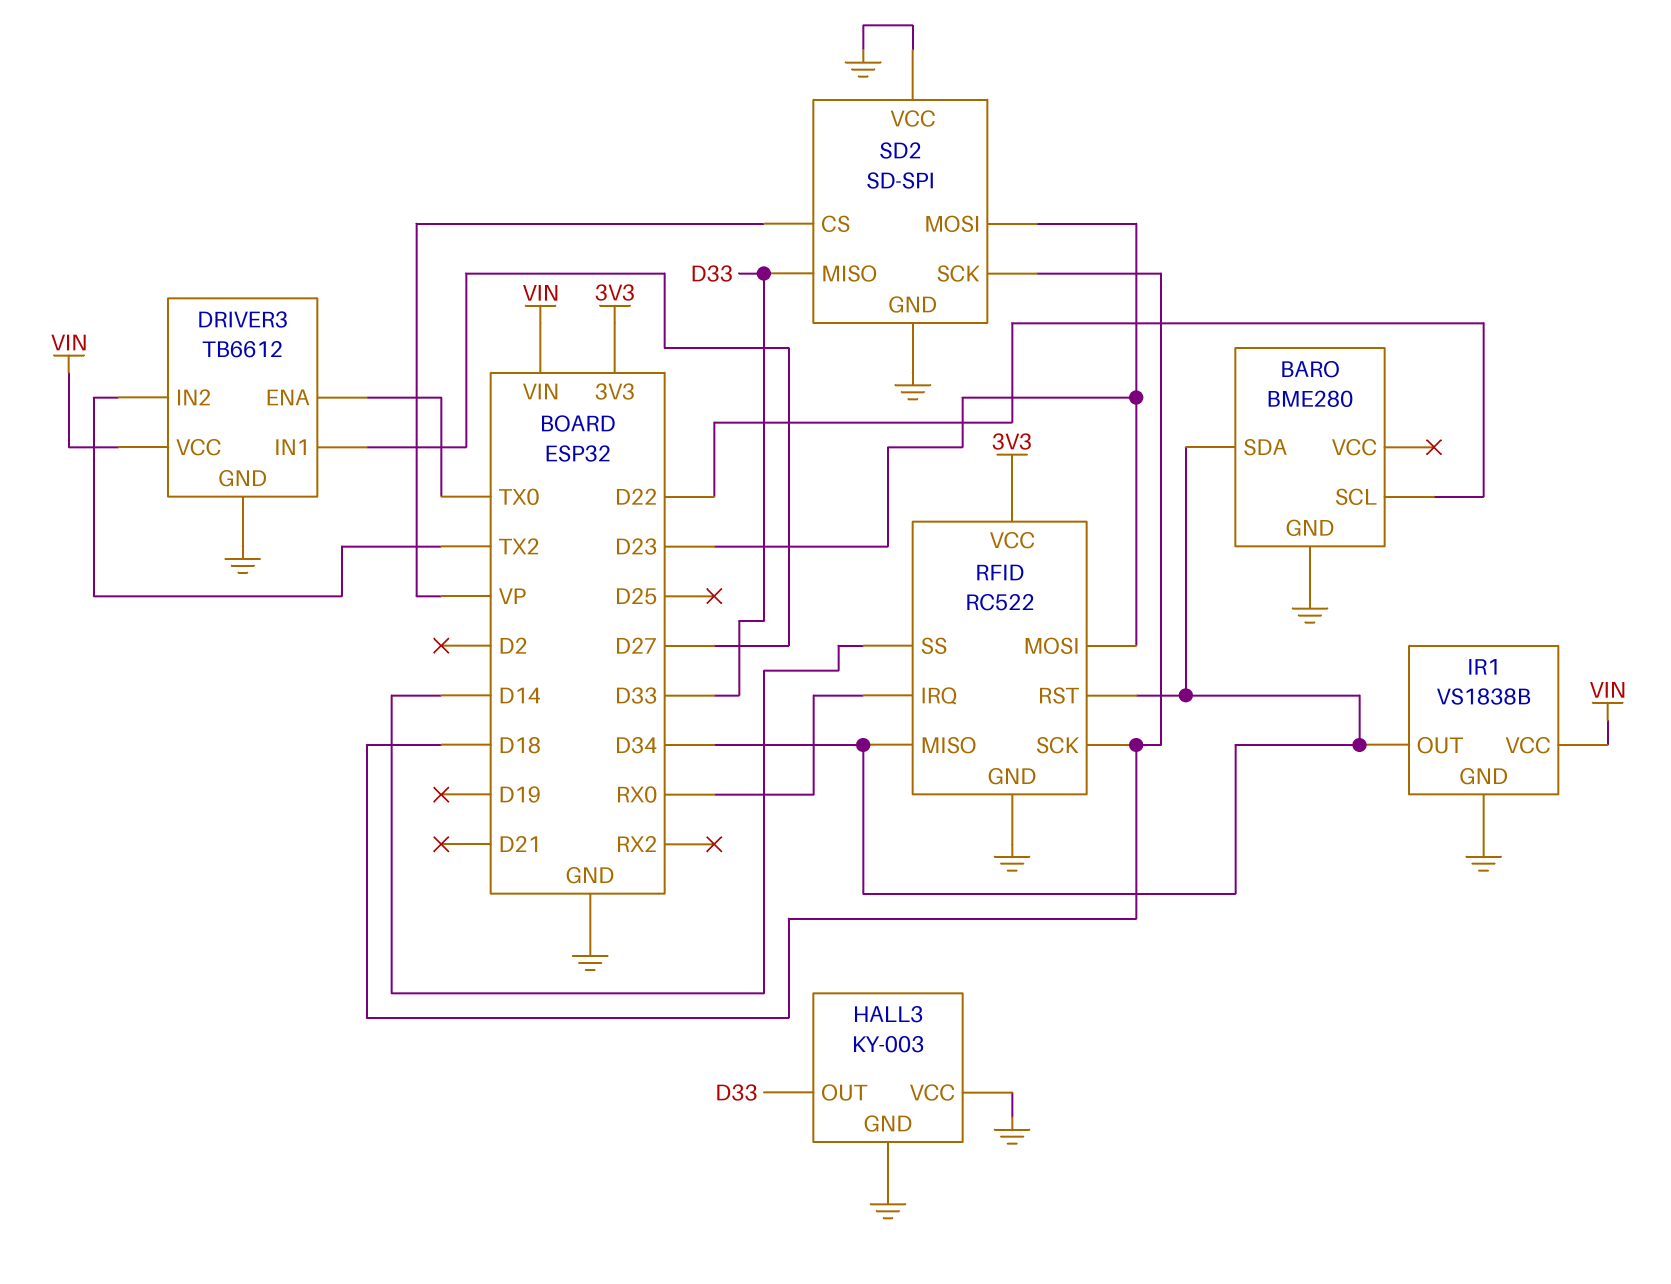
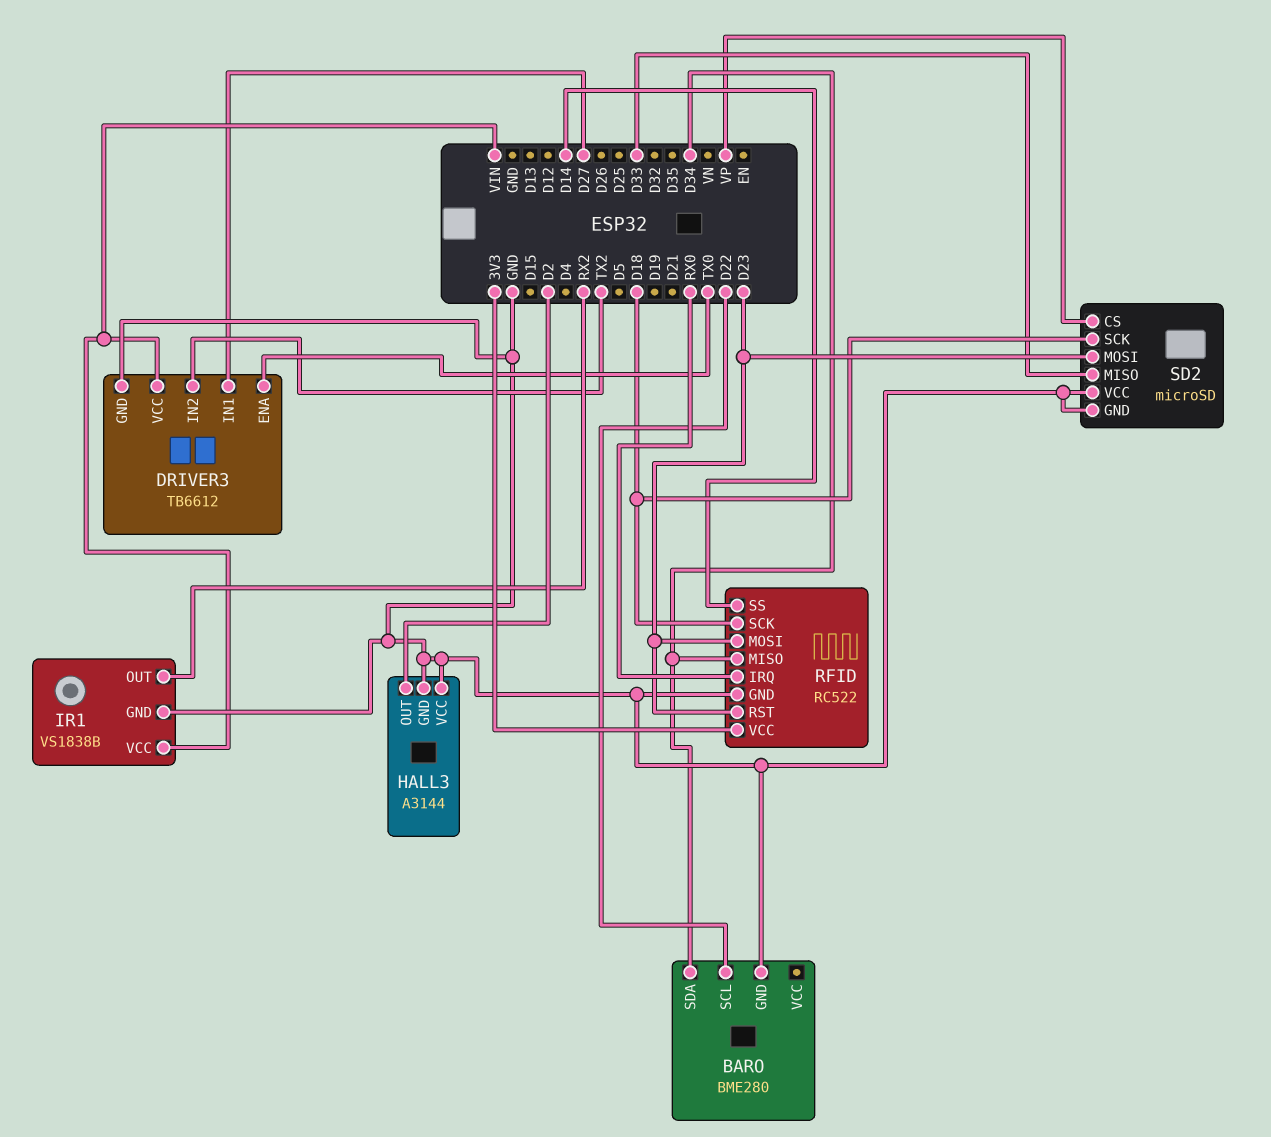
HALL3: KY-003 -> A3144
HALL3 pin OUT: D33 -> D2
IR1 pin OUT: D34 -> RX2
RFID pin RST: D34 -> D23
SD2: SD-SPI -> microSD

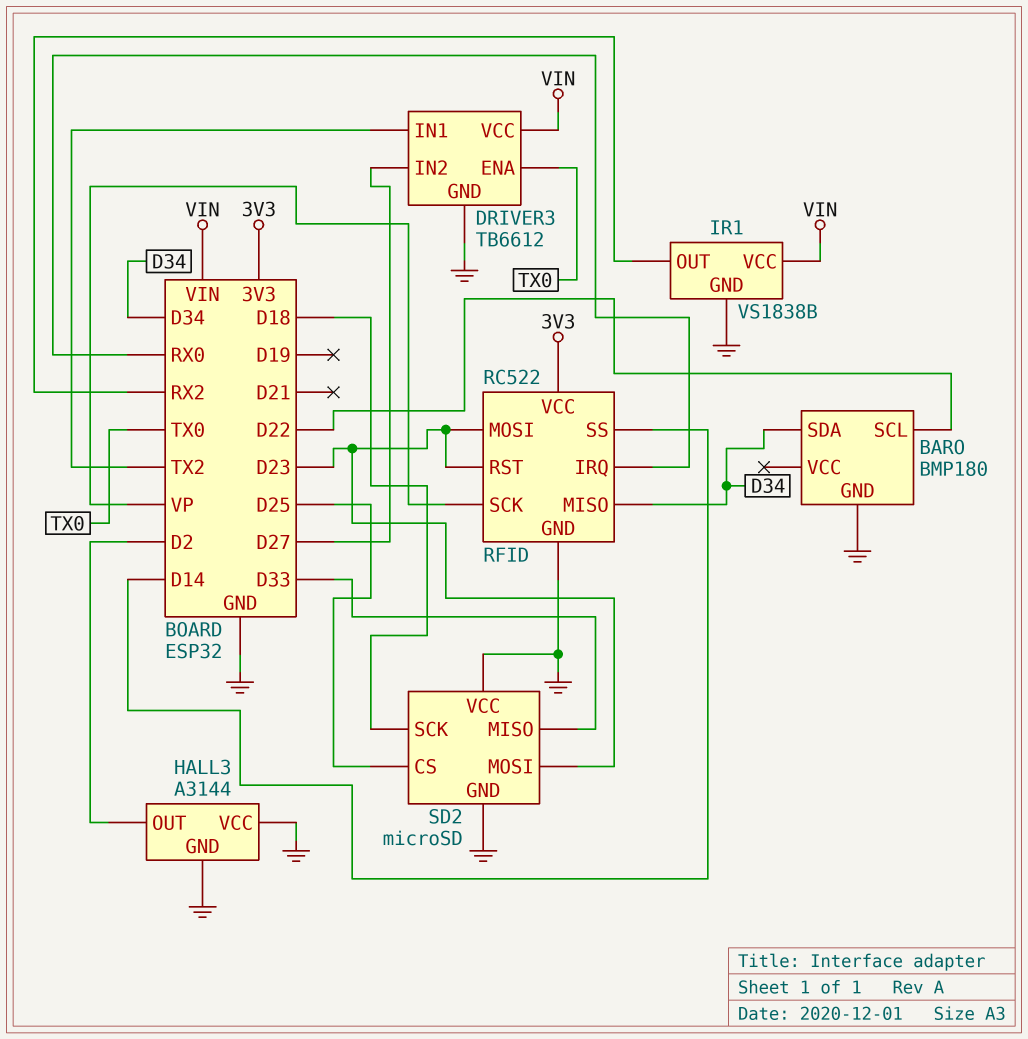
BARO: BME280 -> BMP180
DRIVER3 pin IN1: D27 -> TX2
DRIVER3 pin IN2: TX2 -> D27
RFID pin SCK: D18 -> VP
SD2 pin CS: VP -> D25

